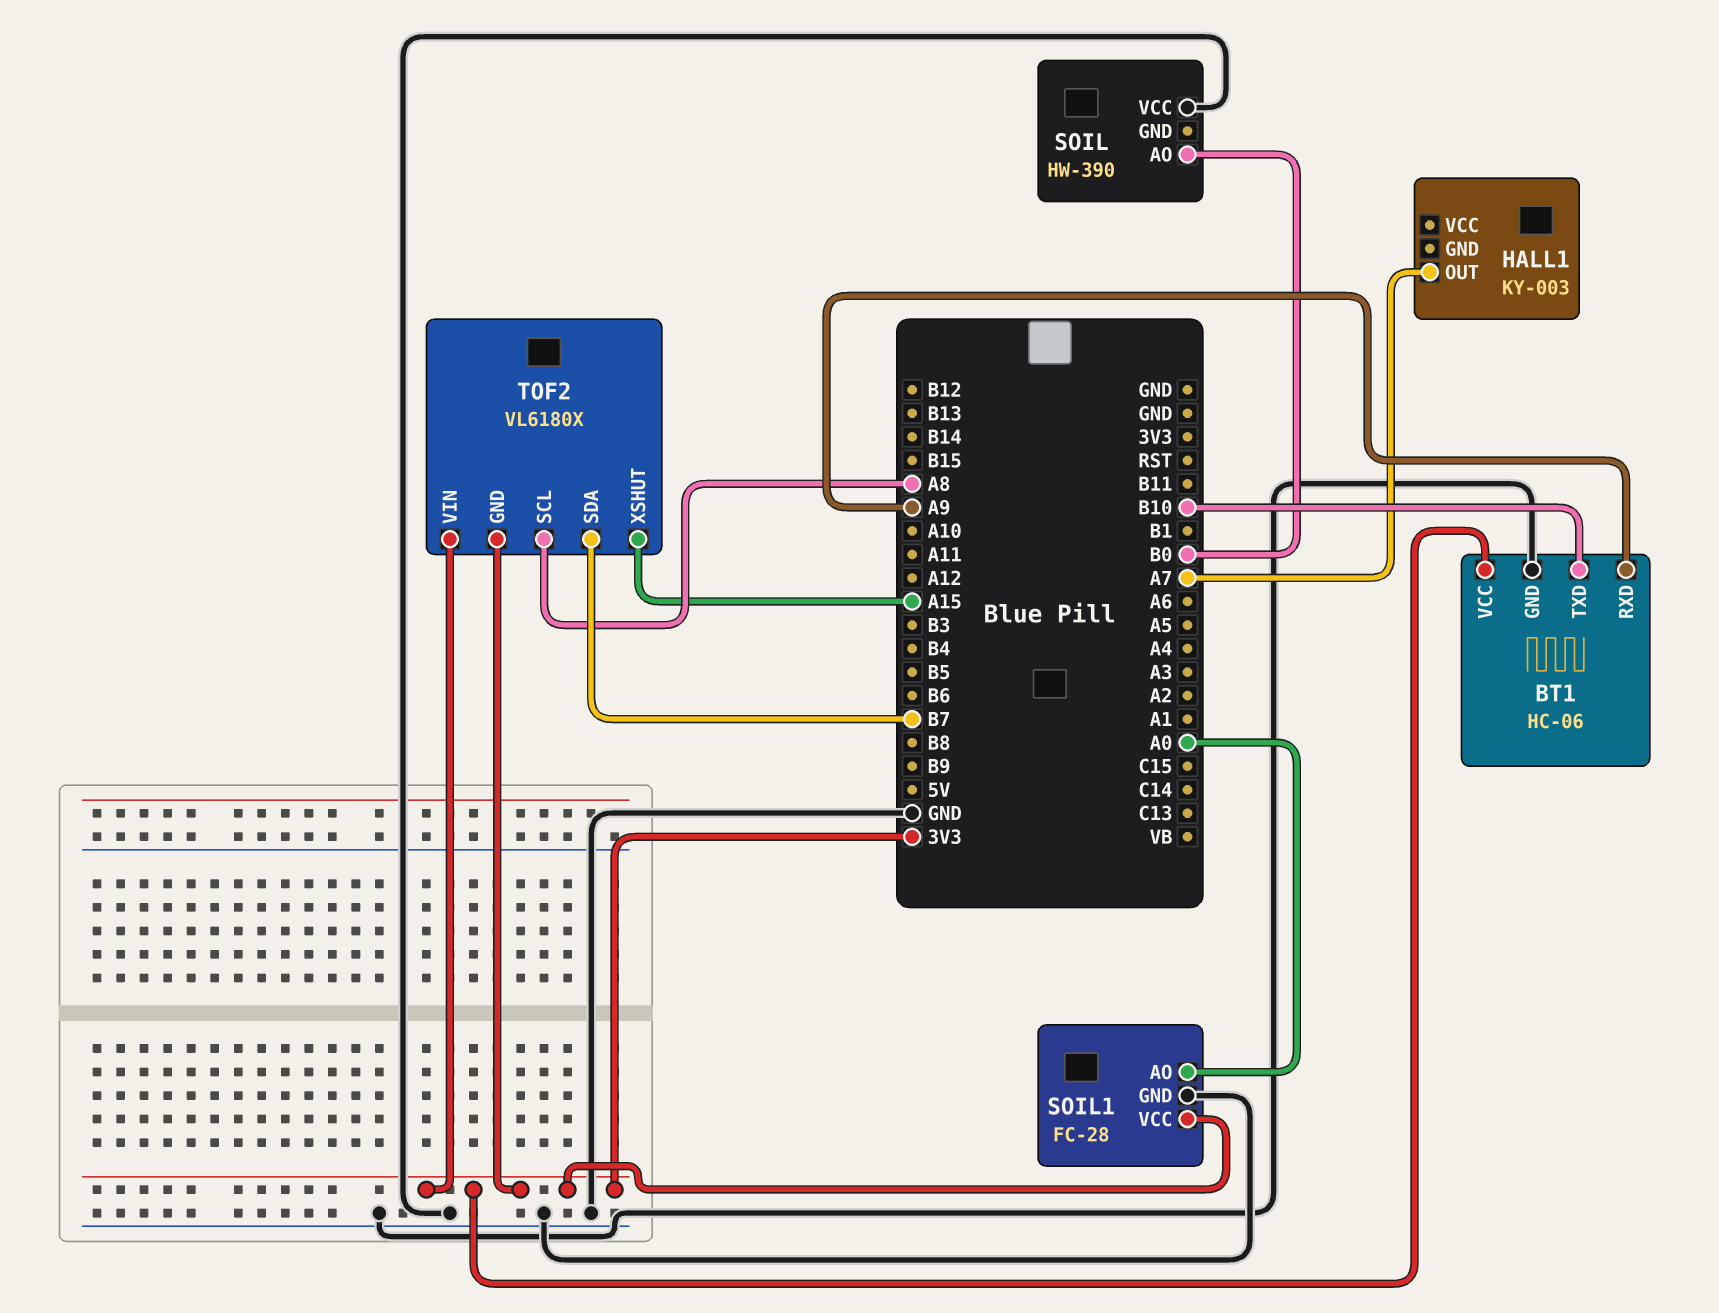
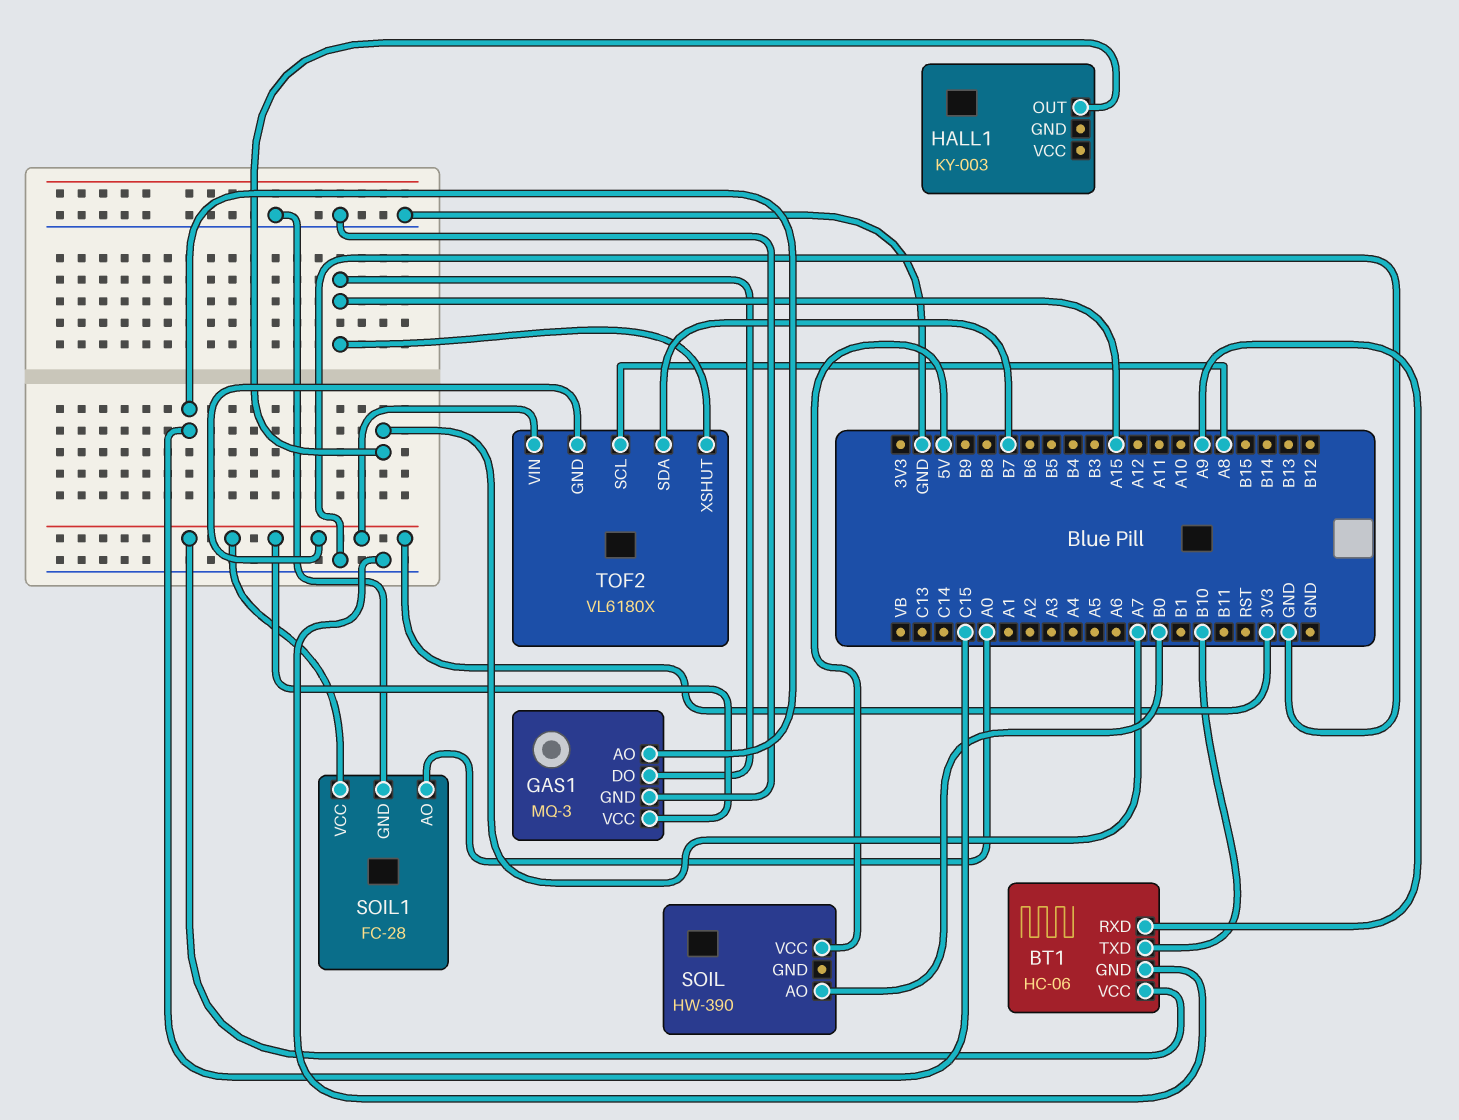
GAS1: none -> MQ-3
GAS1 pin AO: none -> C15
GAS1 pin DO: none -> A15
GAS1 pin GND: none -> GND
GAS1 pin VCC: none -> 3V3
SOIL pin VCC: GND -> 5V

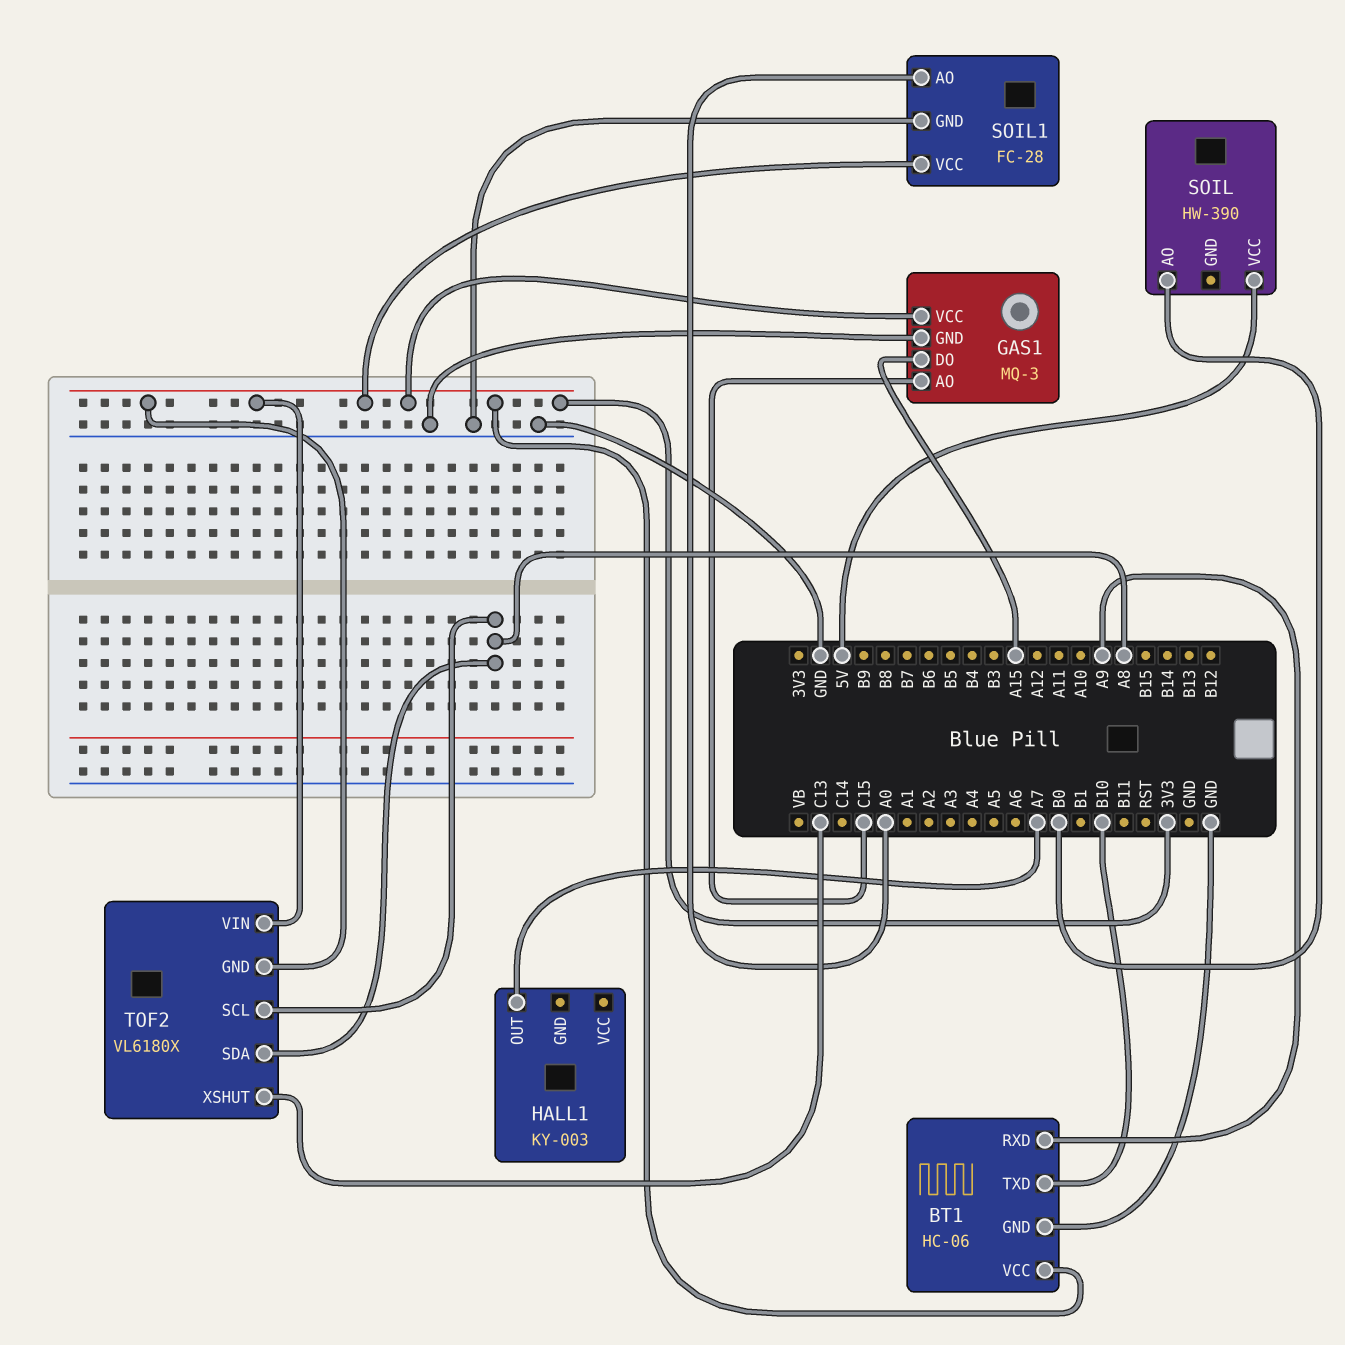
TOF2 pin SDA: B7 -> A8
TOF2 pin XSHUT: A15 -> C13

